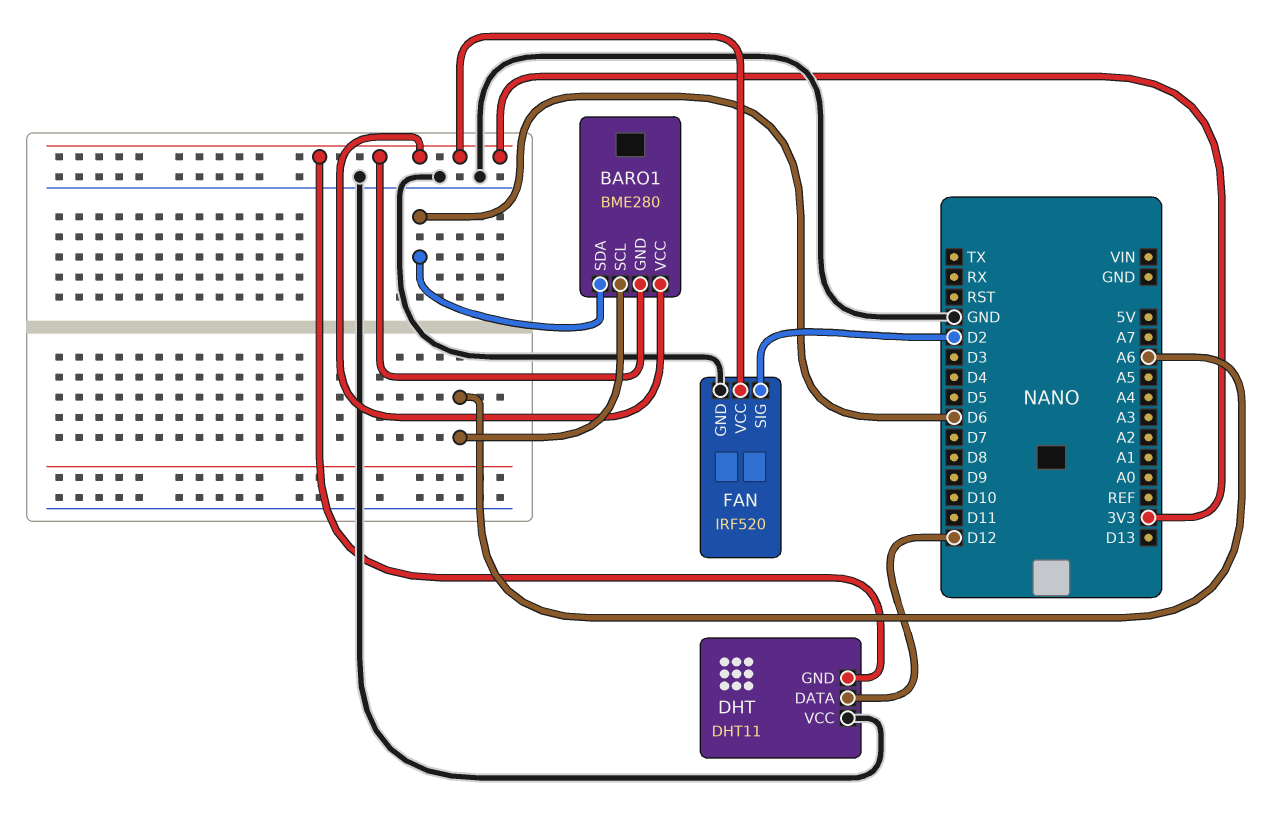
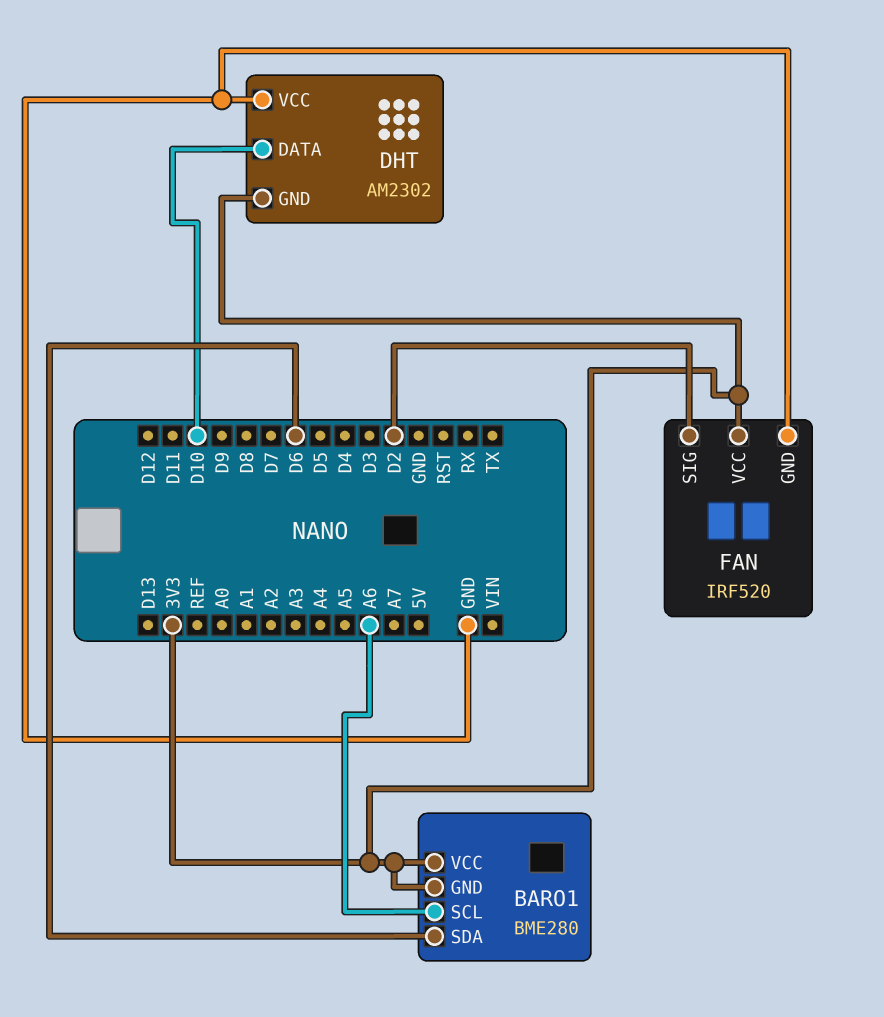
DHT: DHT11 -> AM2302
DHT pin DATA: D12 -> D10

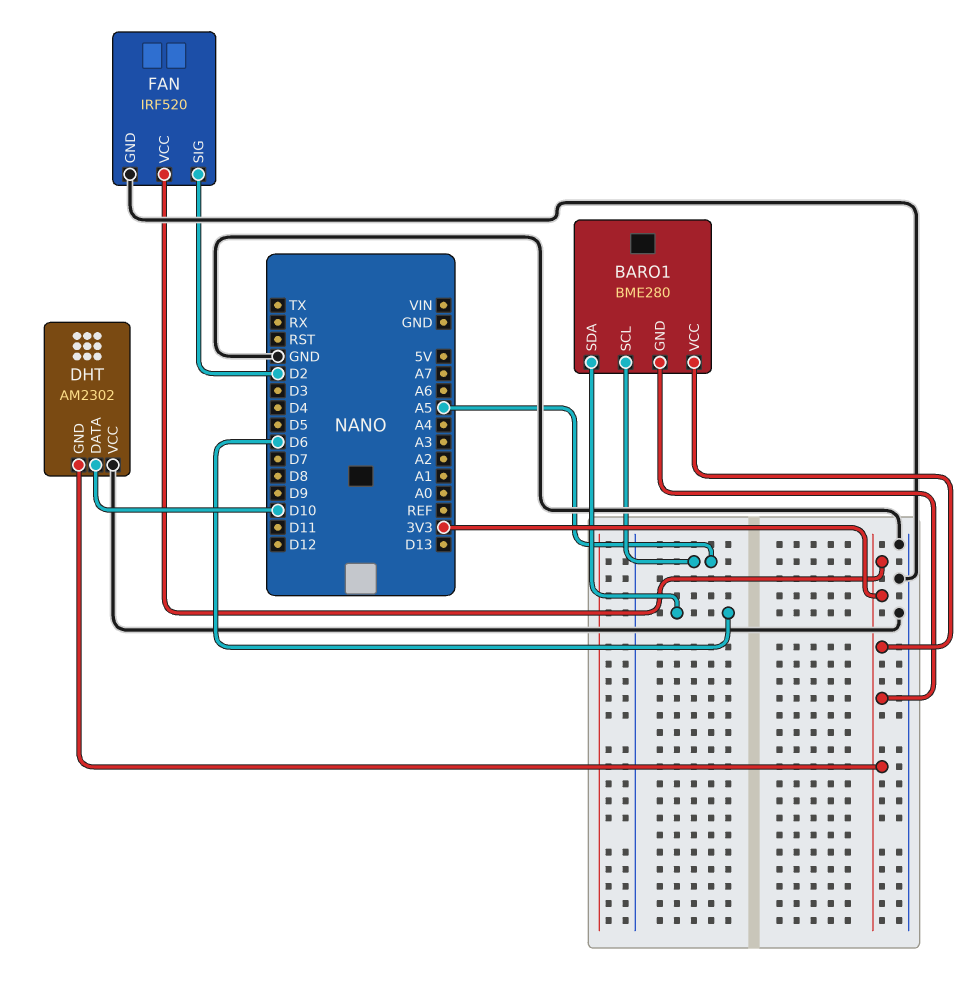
BARO1 pin SCL: A6 -> A5

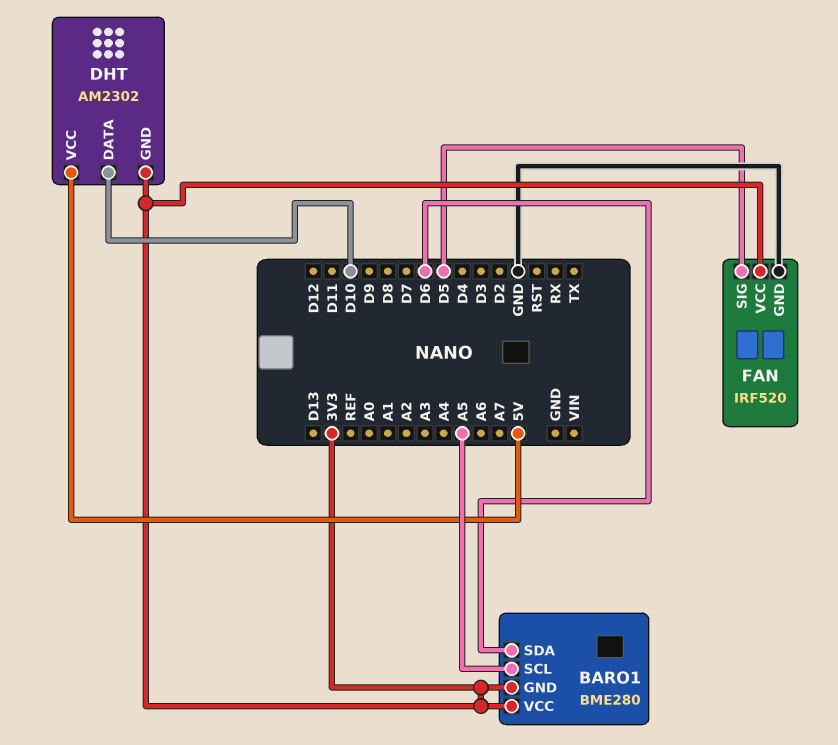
DHT pin VCC: GND -> 5V
FAN pin SIG: D2 -> D5

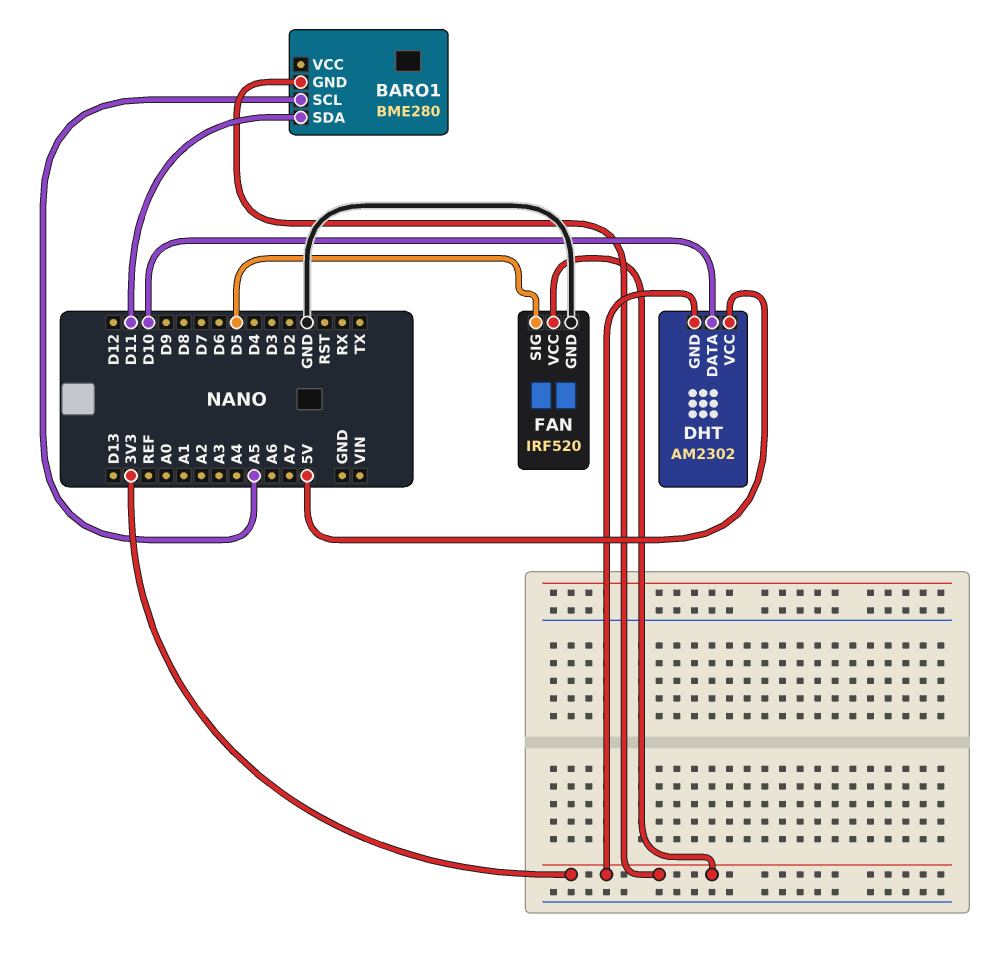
BARO1 pin SDA: D6 -> D11
BARO1 pin VCC: 3V3 -> none

